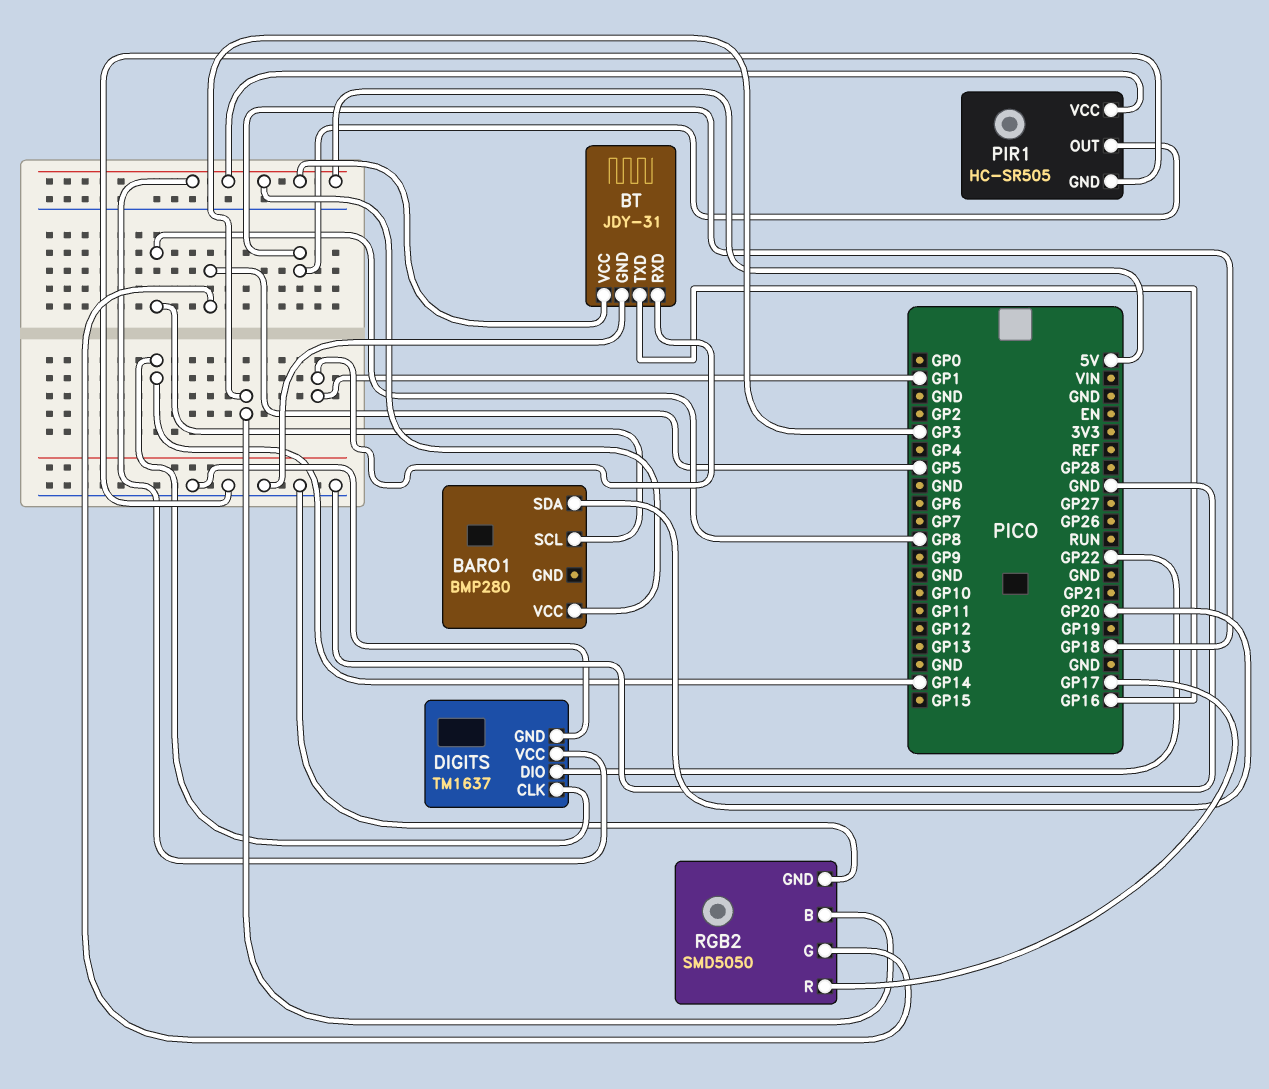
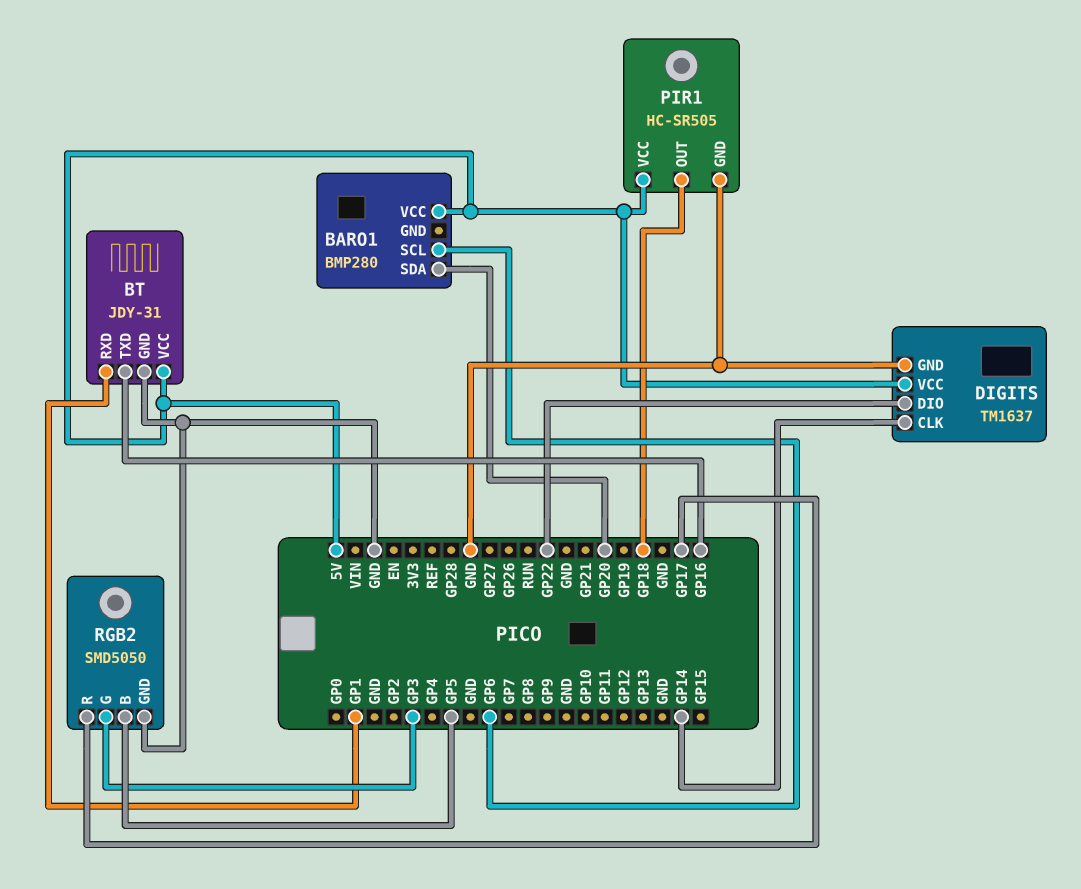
BARO1 pin SCL: GP8 -> GP6
RGB2 pin B: GP3 -> GP5
RGB2 pin G: GP5 -> GP3

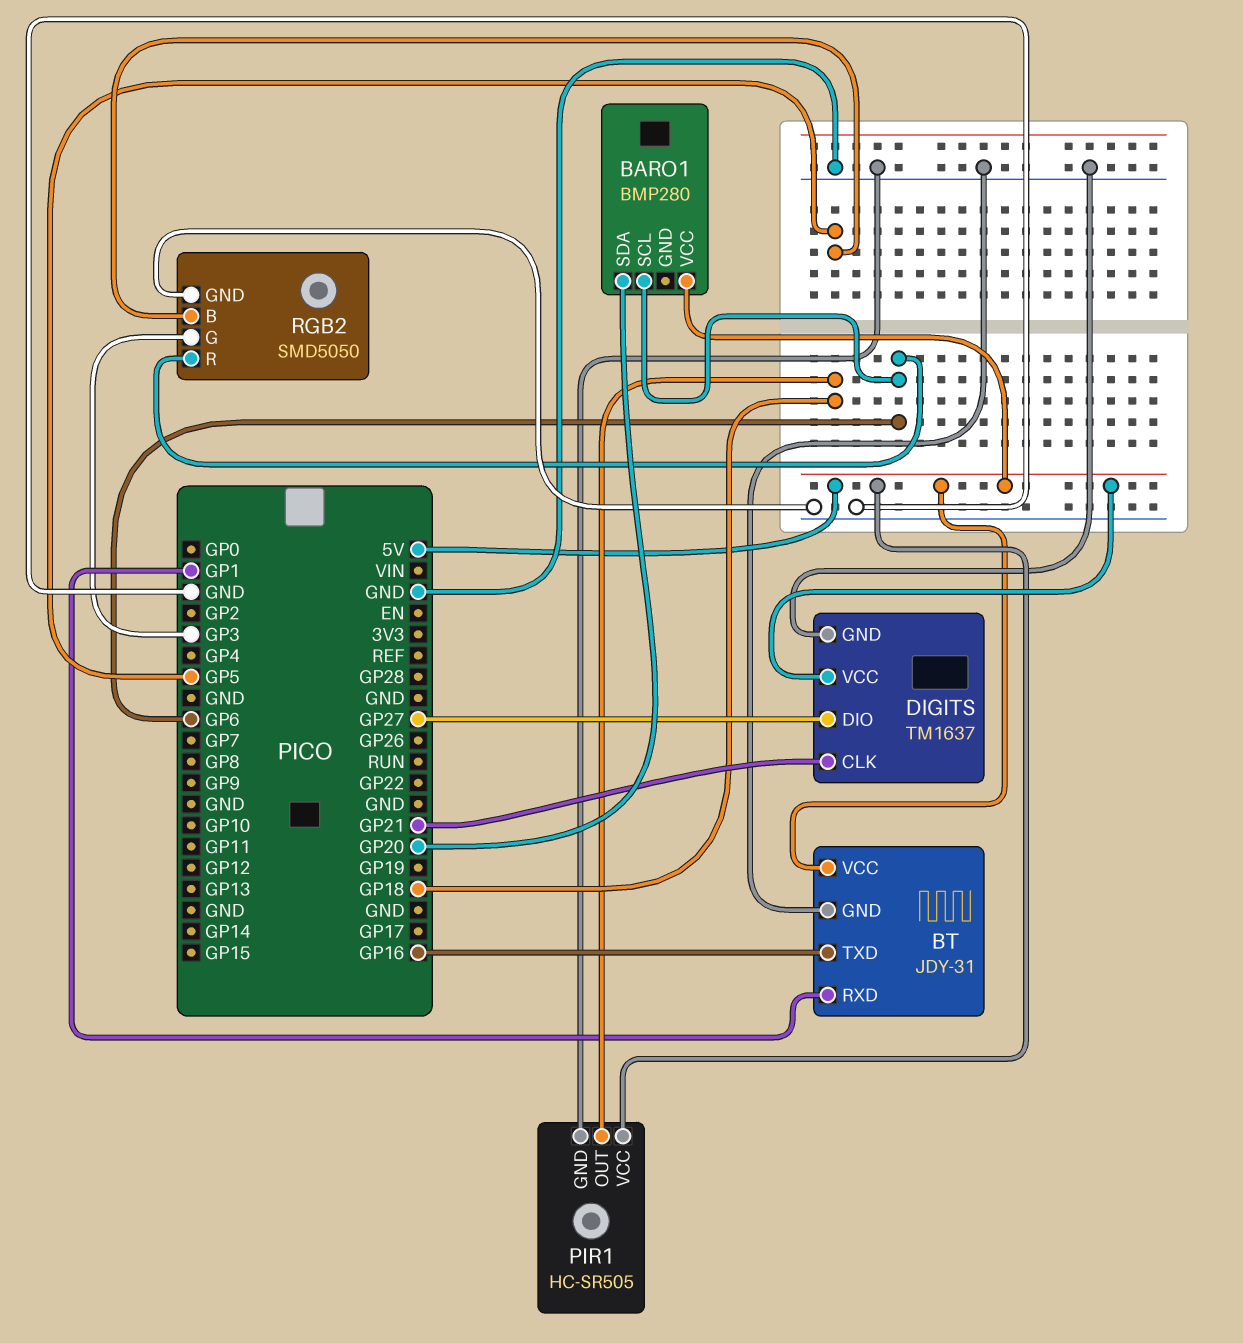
DIGITS pin CLK: GP14 -> GP21
DIGITS pin DIO: GP22 -> GP27
RGB2 pin R: GP17 -> GP6

